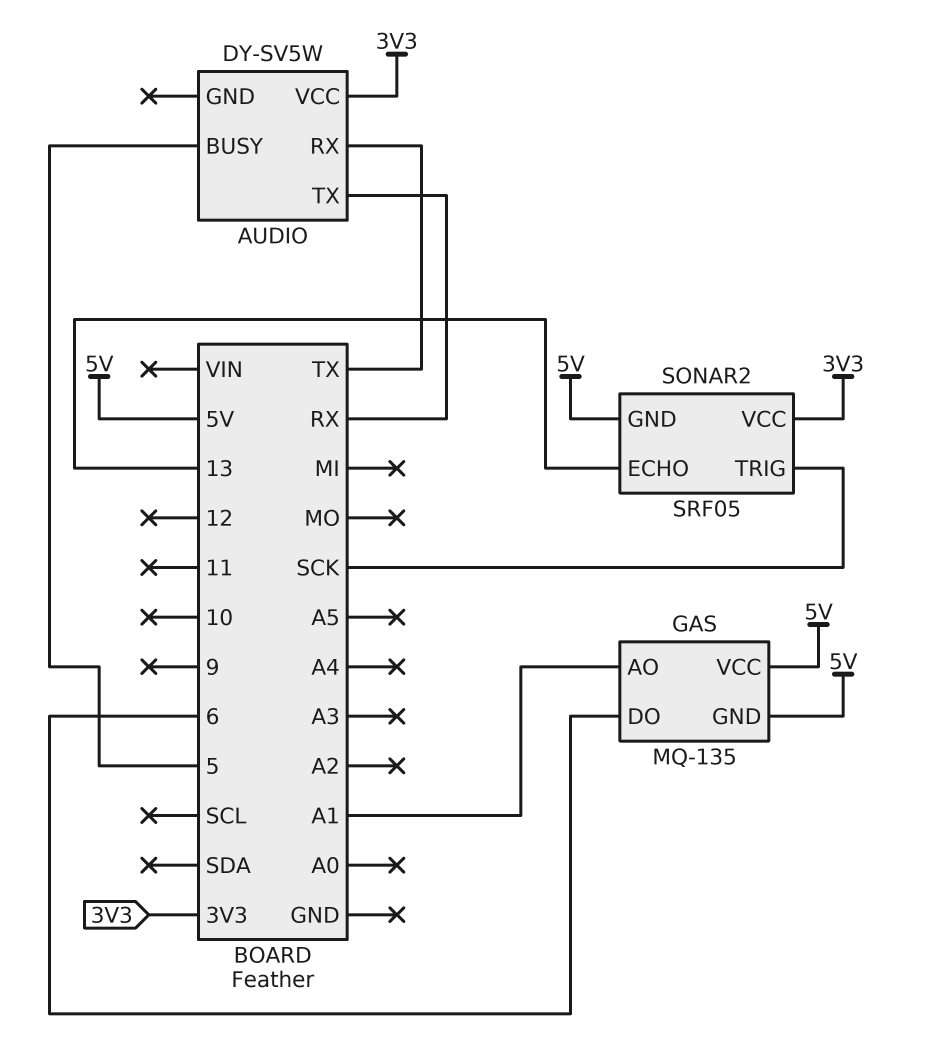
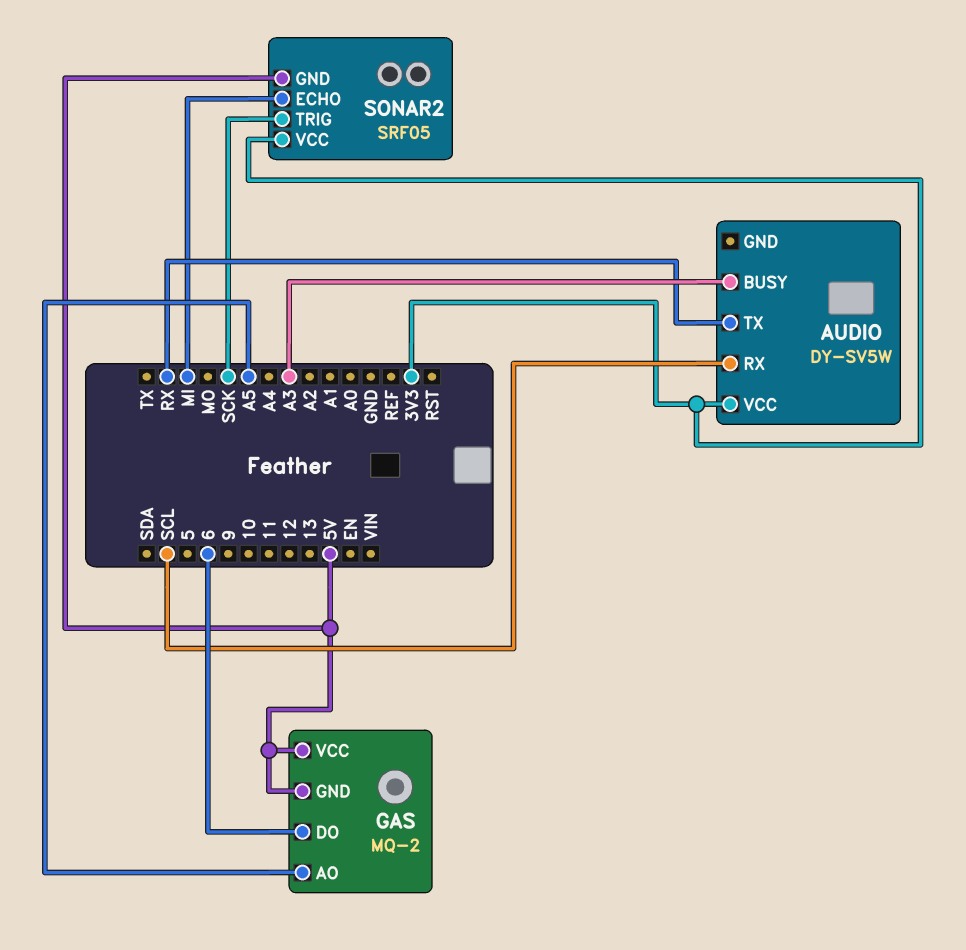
AUDIO pin BUSY: 5 -> A3
AUDIO pin RX: TX -> SCL
GAS: MQ-135 -> MQ-2
GAS pin AO: A1 -> A5
SONAR2 pin ECHO: 13 -> MI

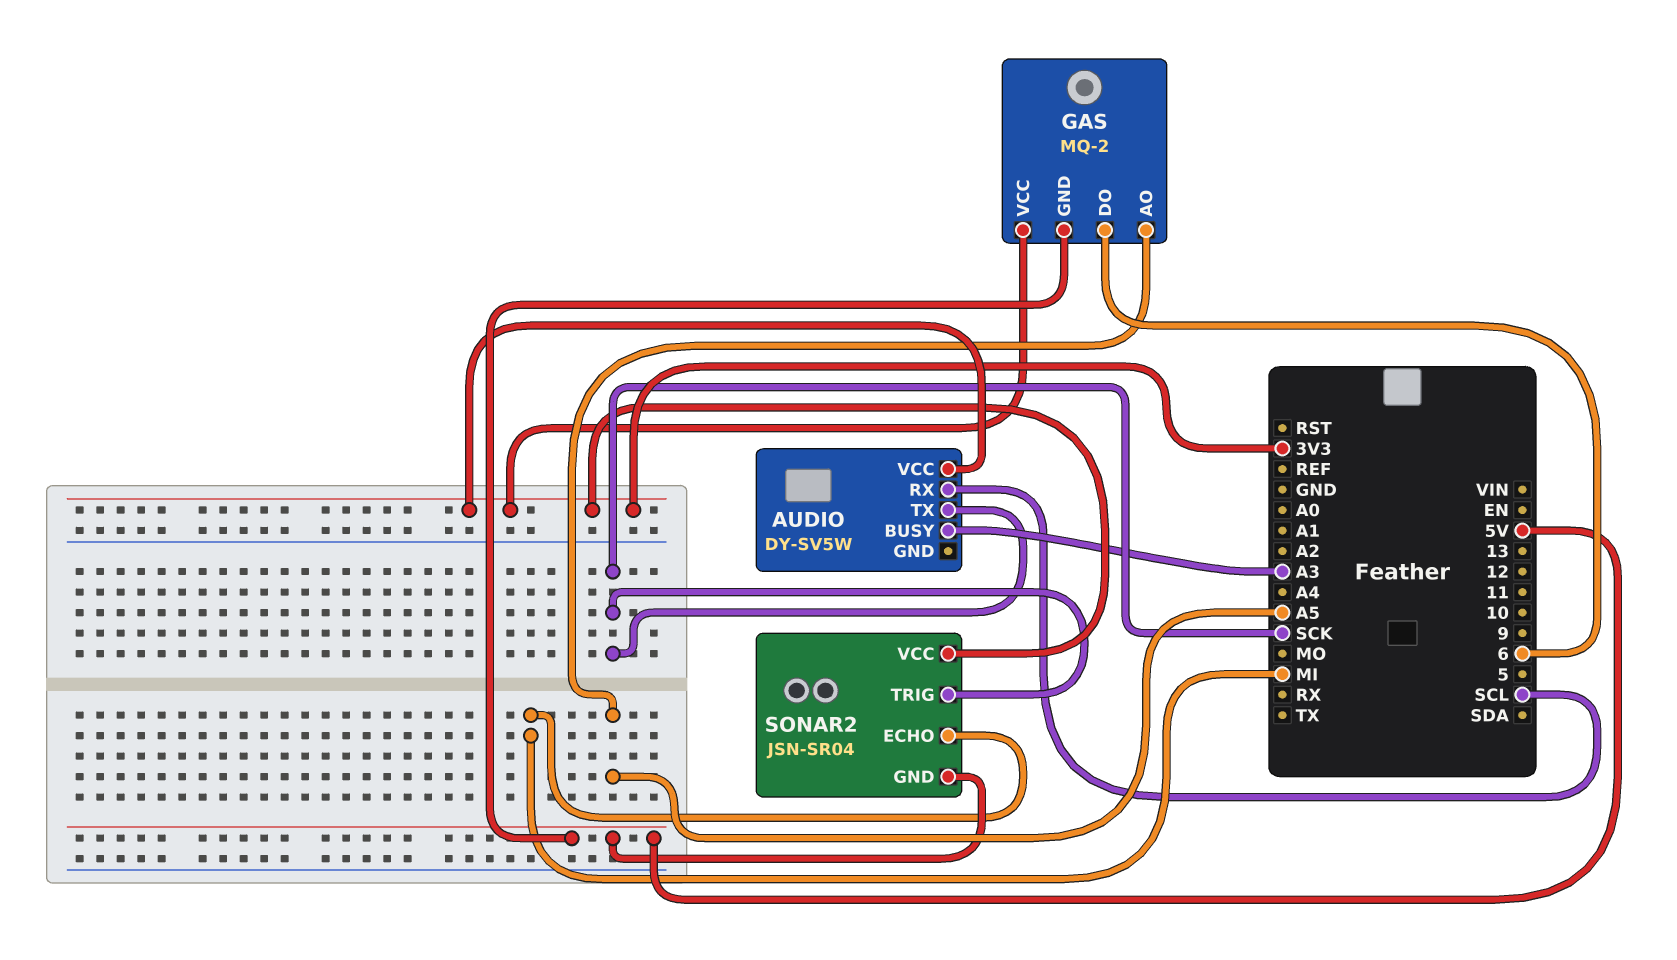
AUDIO pin TX: RX -> SCK
GAS pin VCC: 5V -> 3V3
SONAR2: SRF05 -> JSN-SR04

